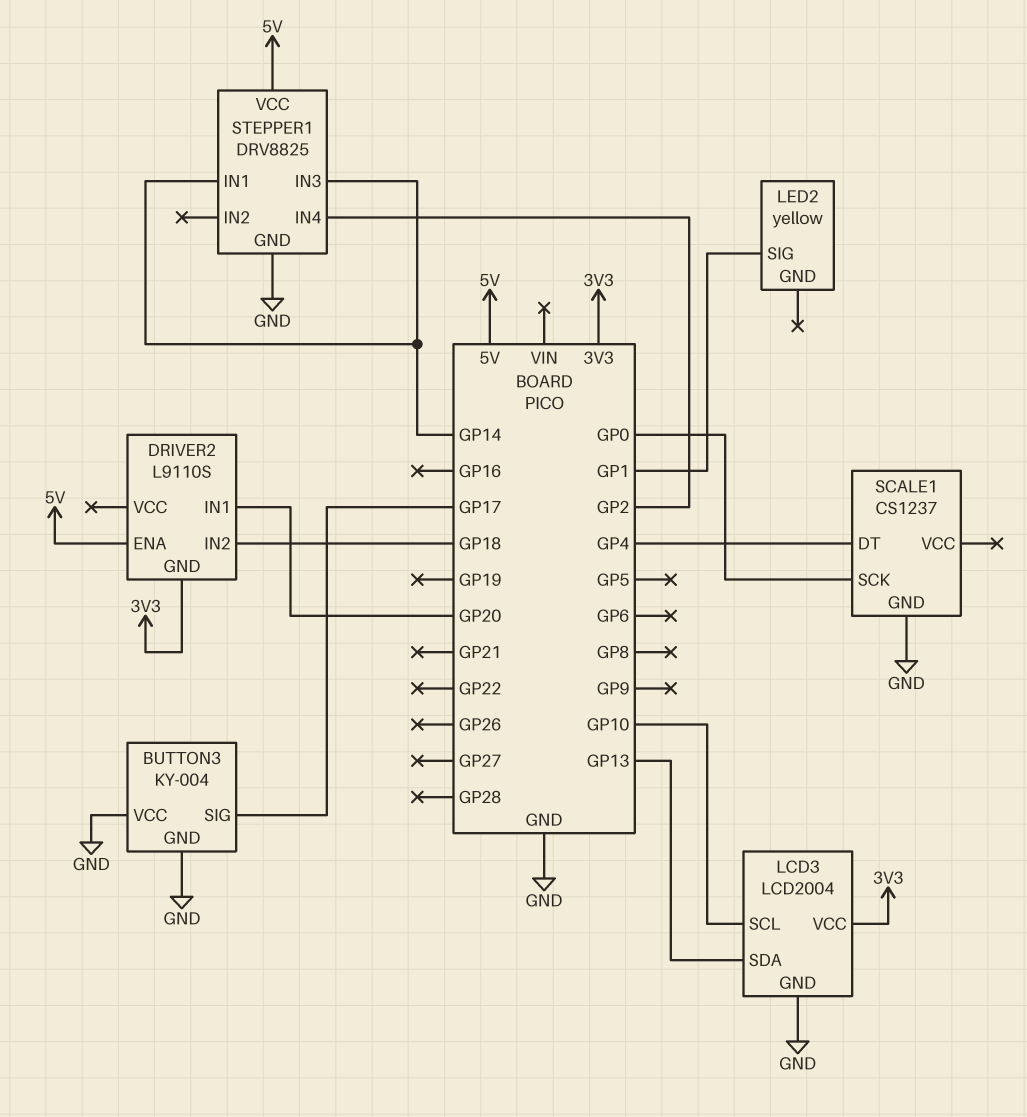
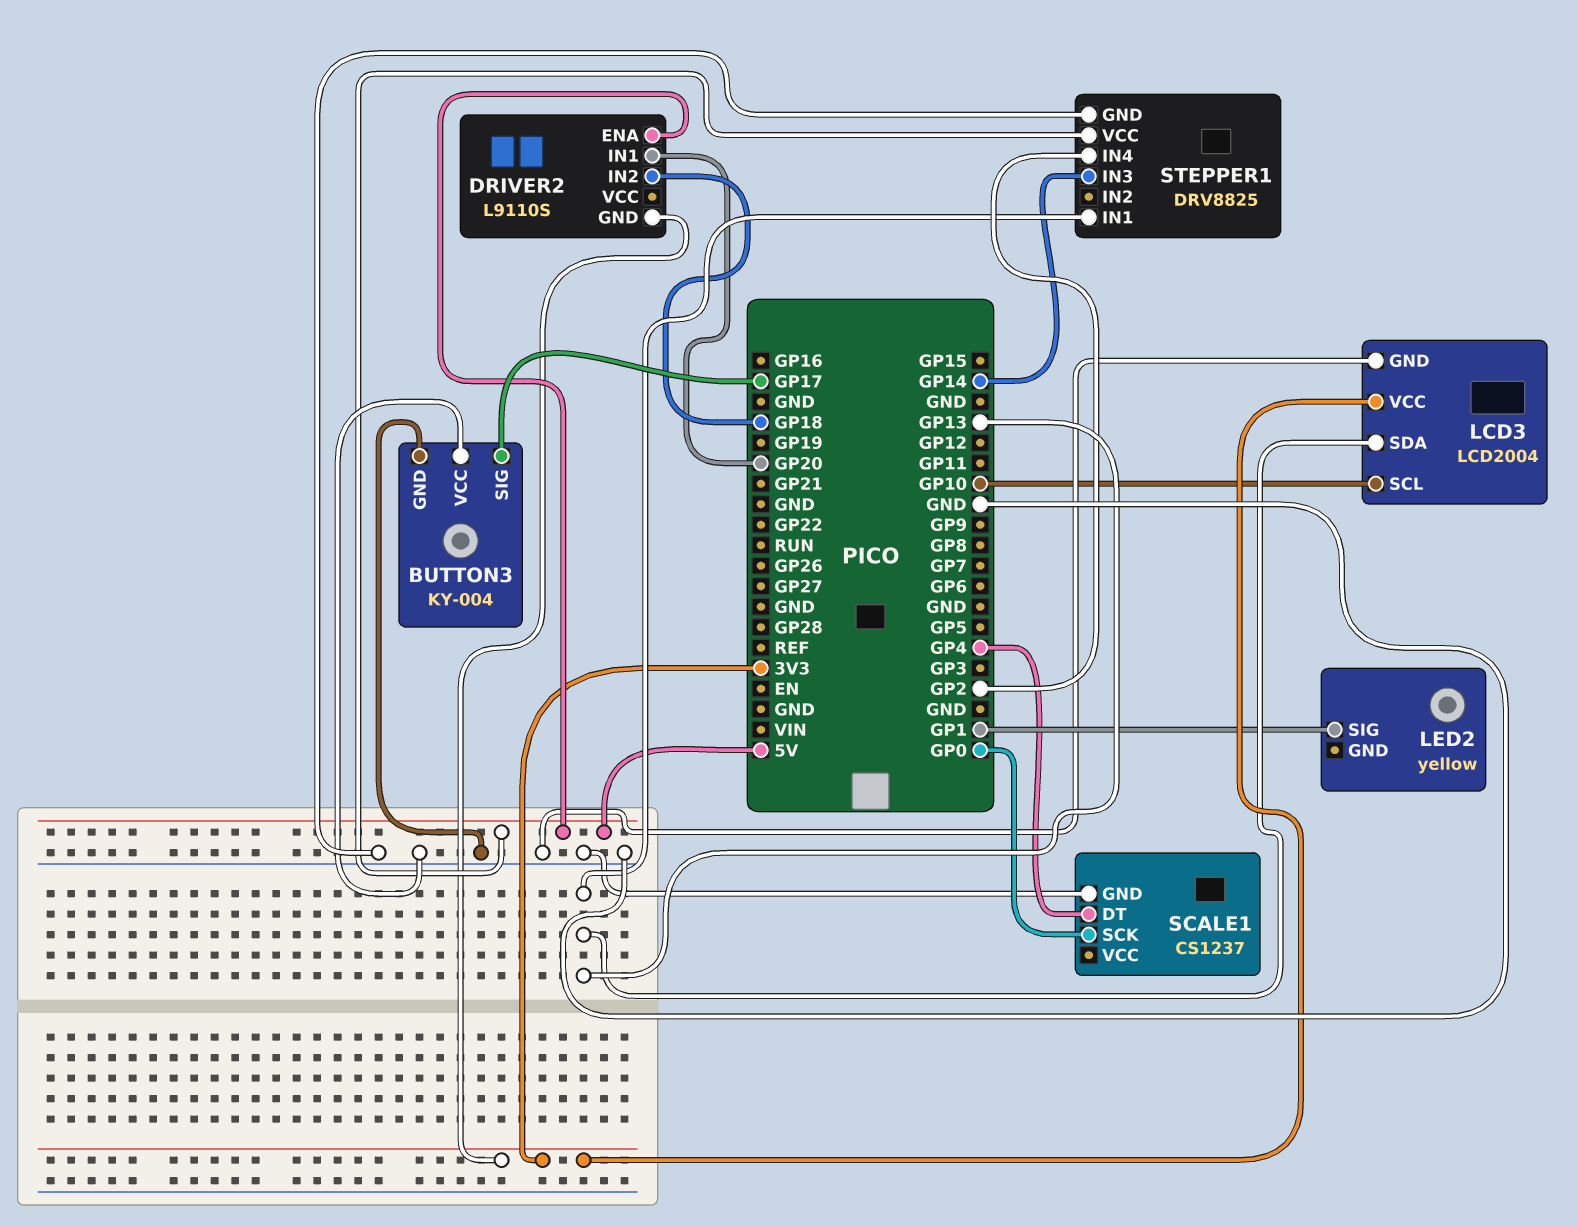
STEPPER1 pin IN1: GP14 -> GP13

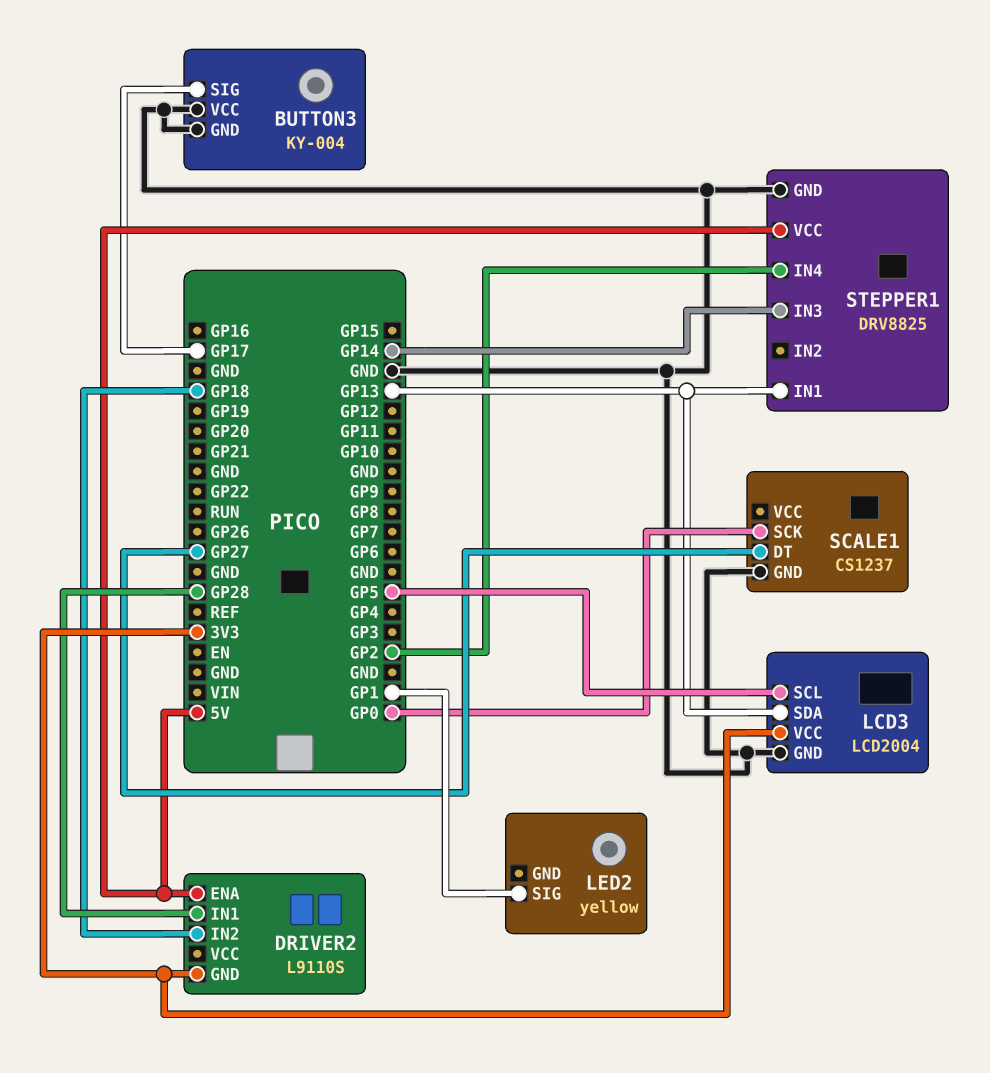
DRIVER2 pin IN1: GP20 -> GP28
LCD3 pin SCL: GP10 -> GP5
SCALE1 pin DT: GP4 -> GP27

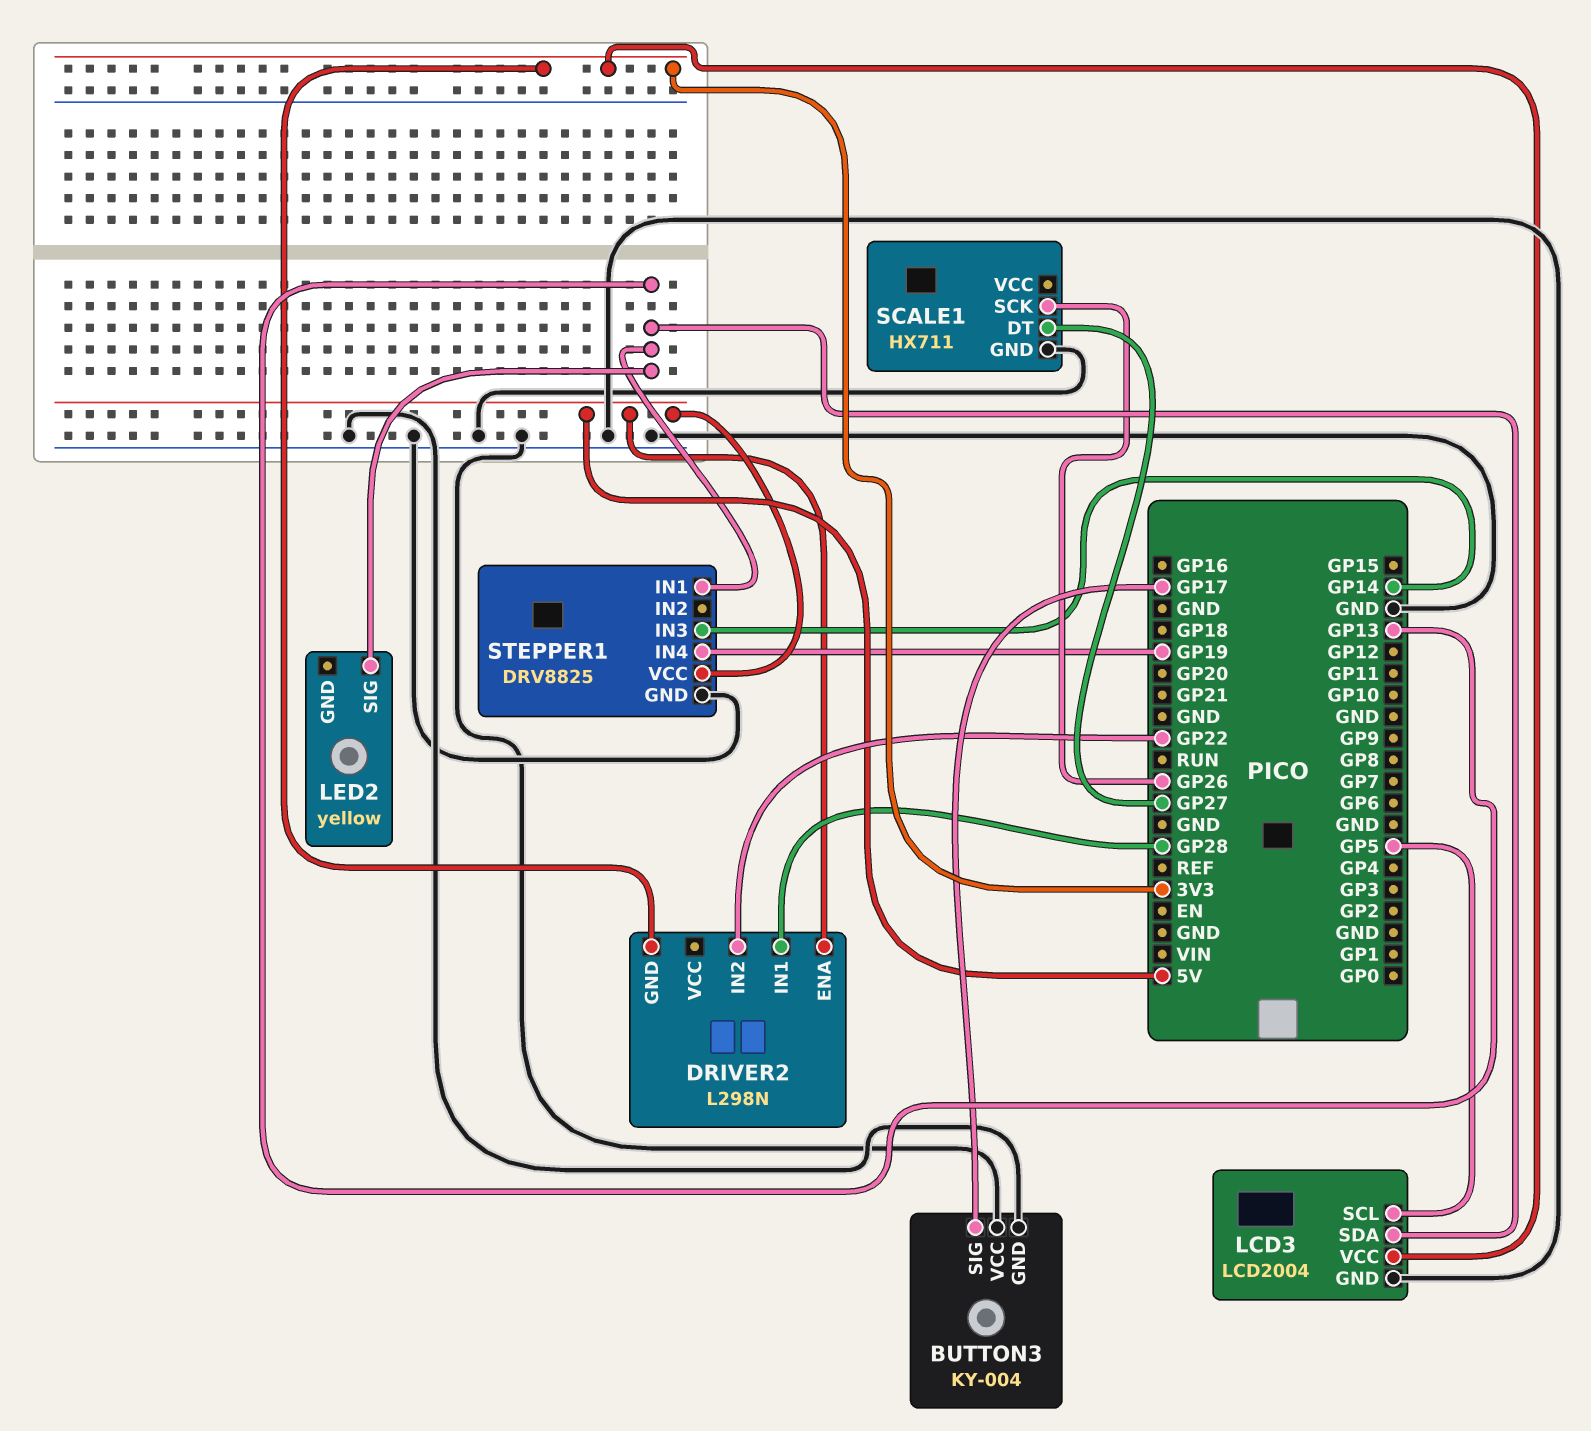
DRIVER2: L9110S -> L298N
DRIVER2 pin IN2: GP18 -> GP22
LED2 pin SIG: GP1 -> GP13
SCALE1: CS1237 -> HX711
SCALE1 pin SCK: GP0 -> GP26
STEPPER1 pin IN4: GP2 -> GP19

